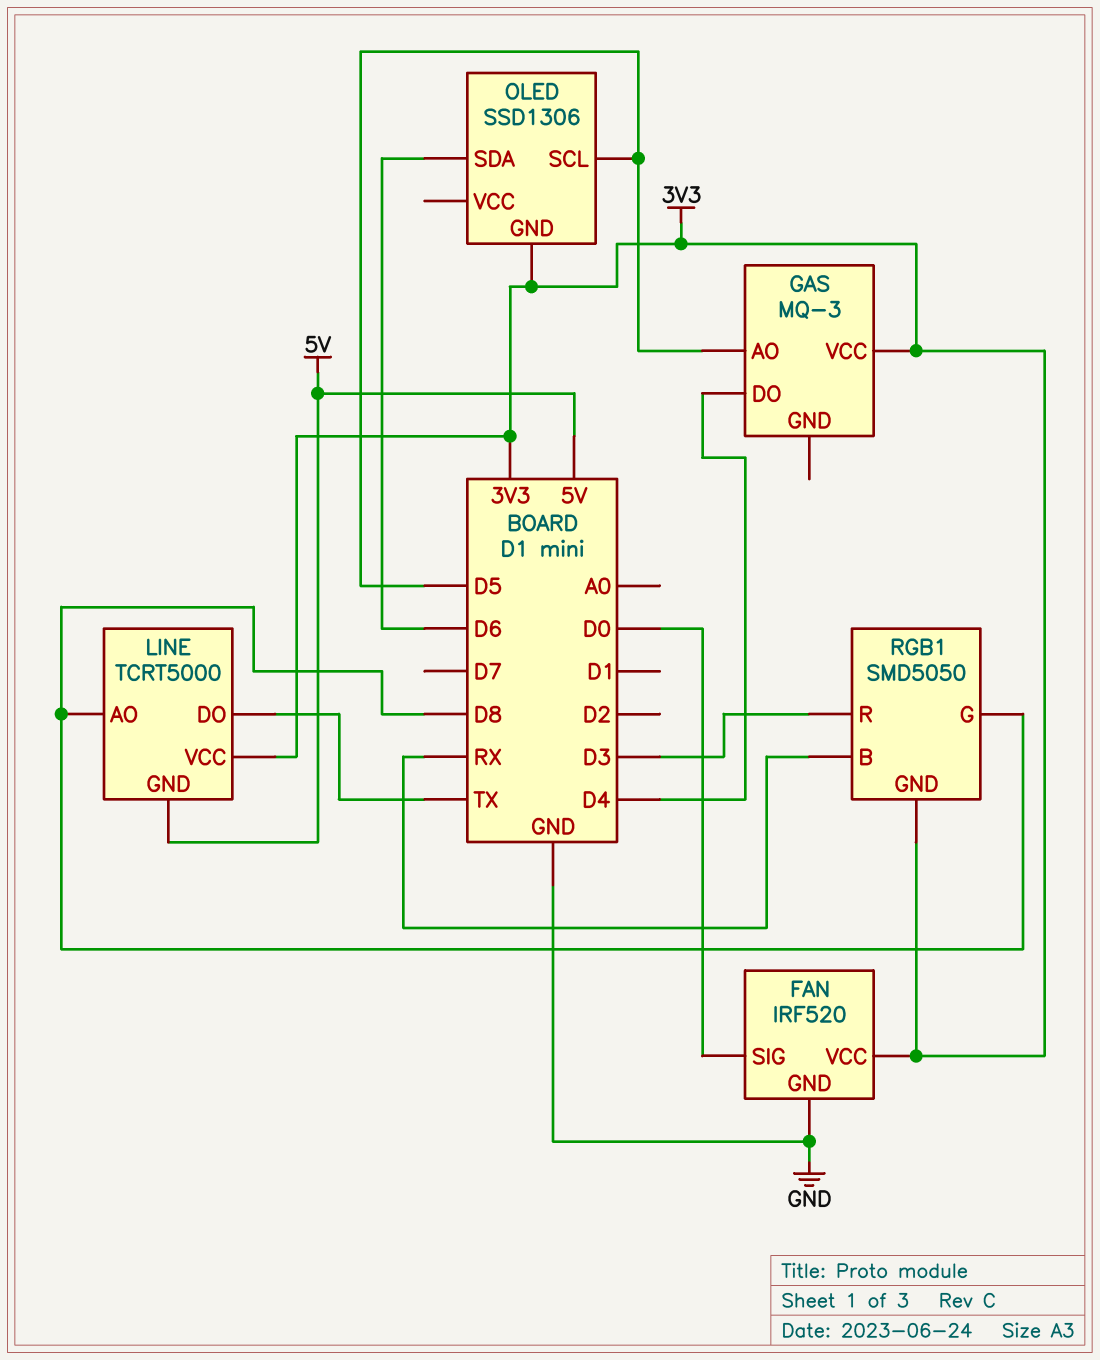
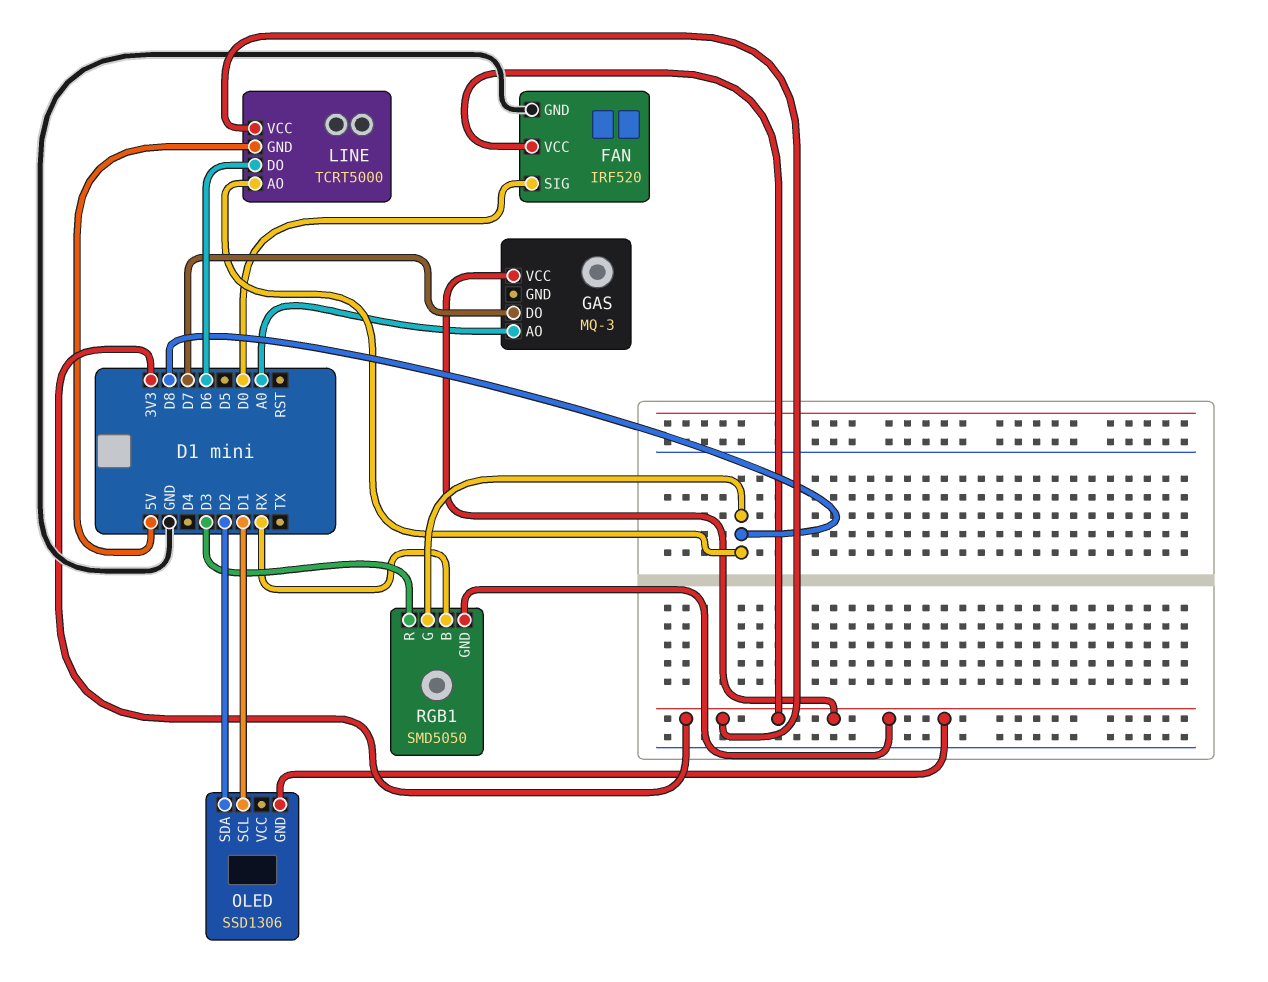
GAS pin AO: D5 -> A0
GAS pin DO: D4 -> D7
LINE pin DO: TX -> D6
OLED pin SCL: D5 -> D1
OLED pin SDA: D6 -> D2

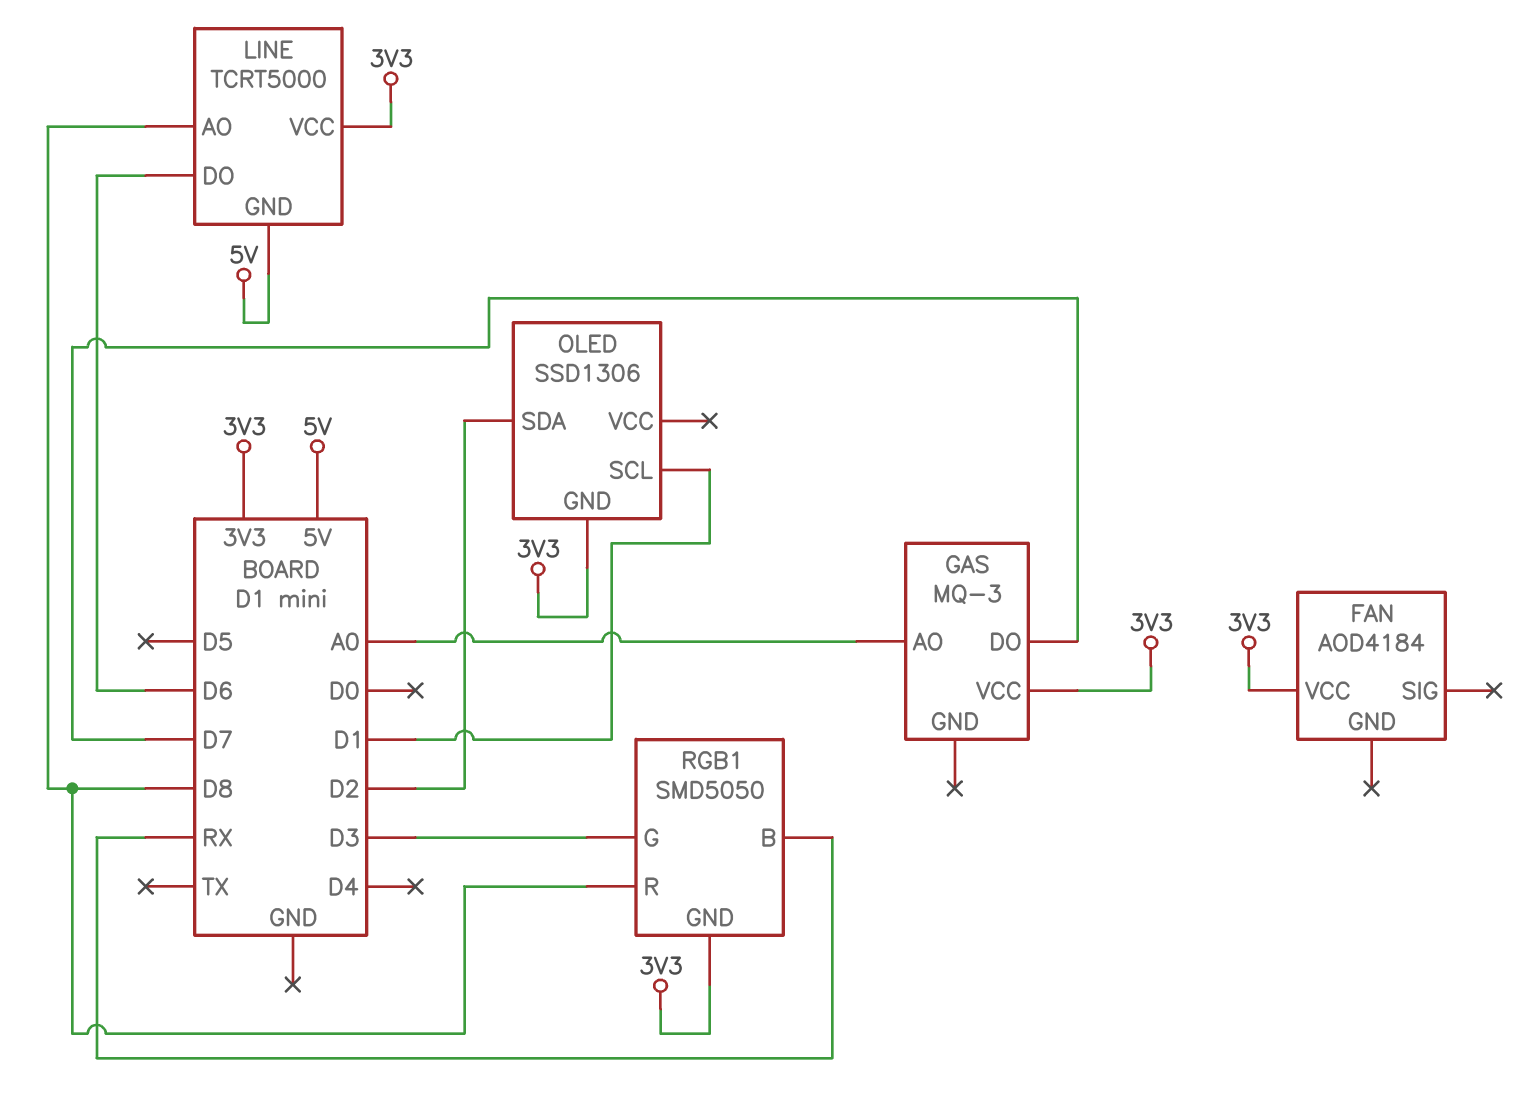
FAN: IRF520 -> AOD4184
FAN pin GND: GND -> none
FAN pin SIG: D0 -> none
RGB1 pin G: D8 -> D3
RGB1 pin R: D3 -> D8

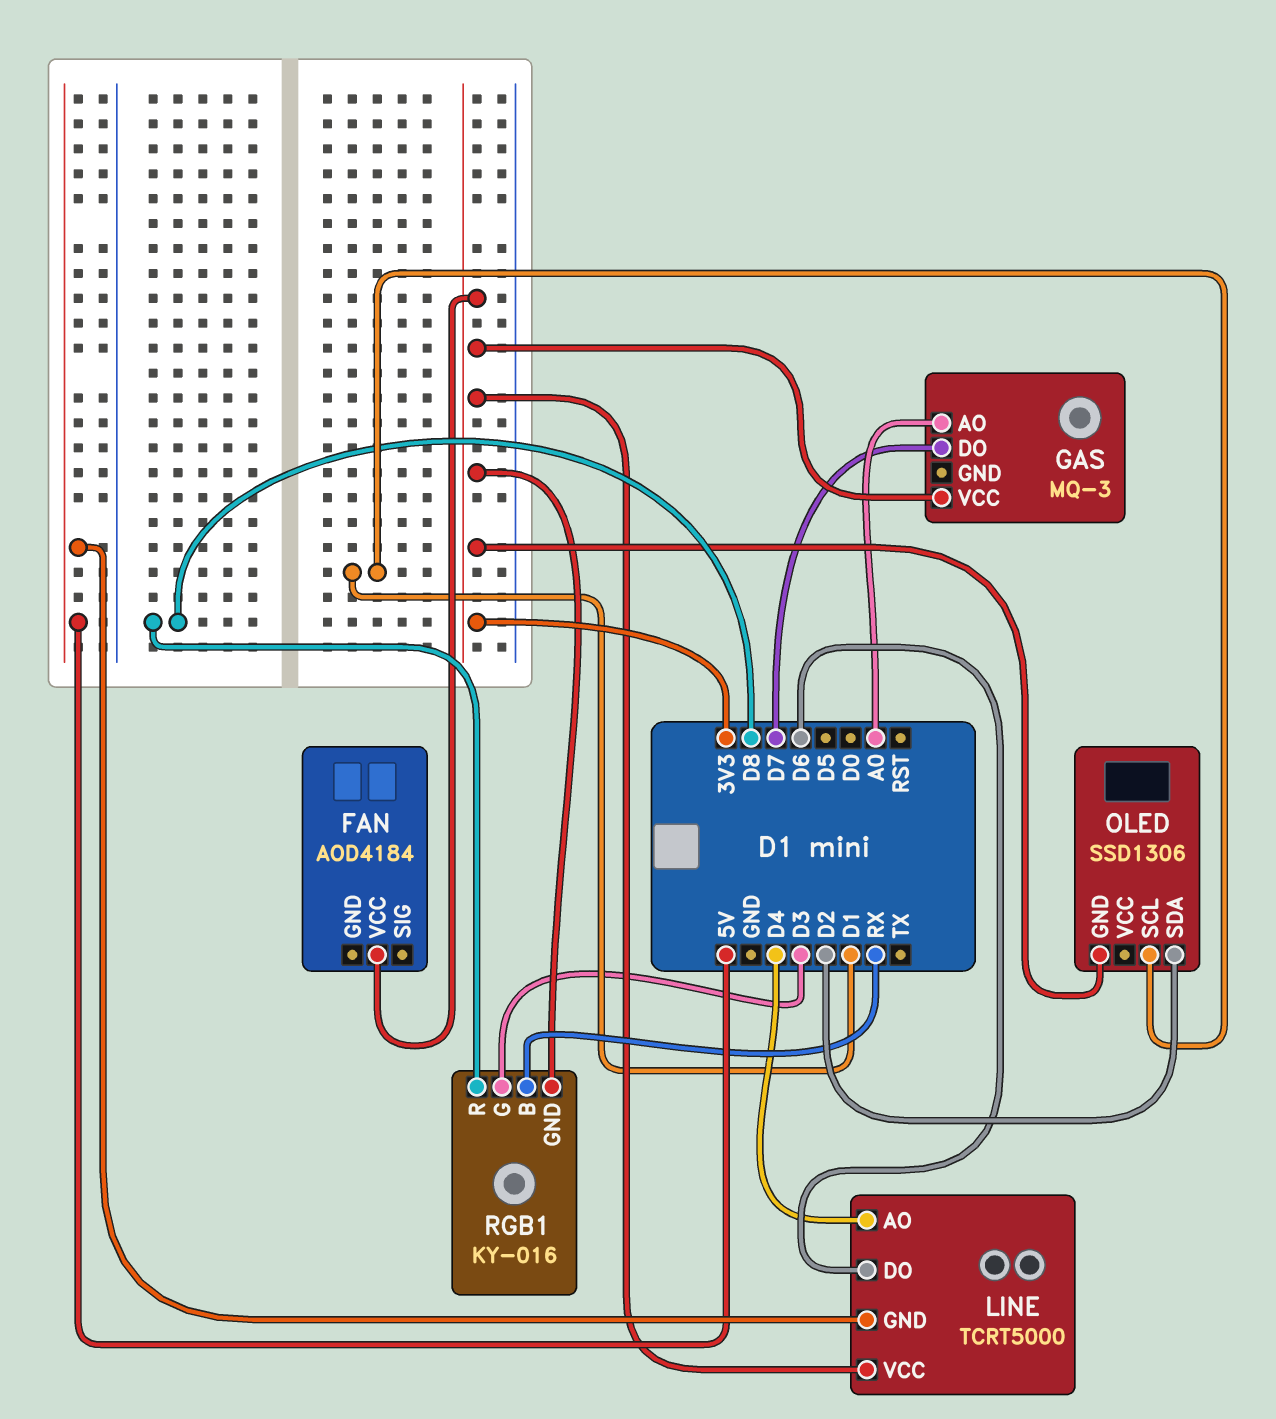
LINE pin AO: D8 -> D4
RGB1: SMD5050 -> KY-016

